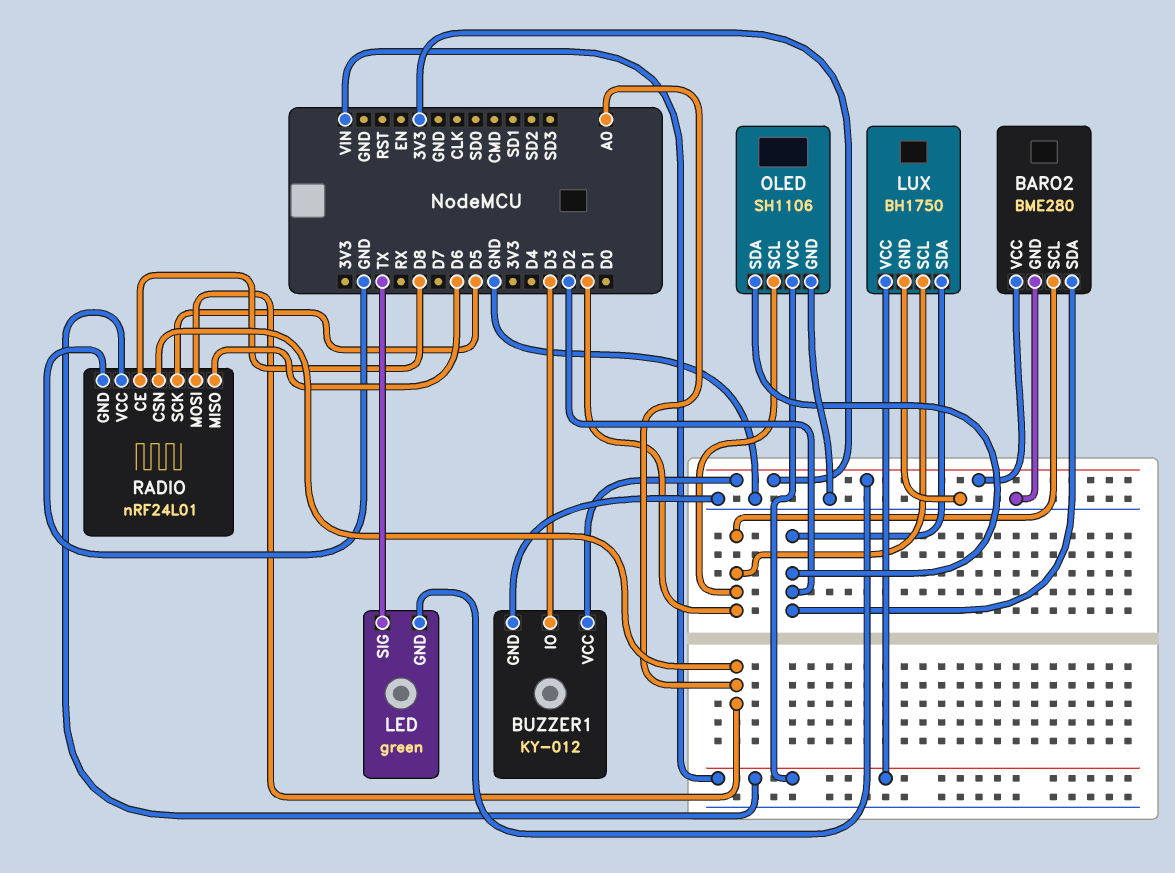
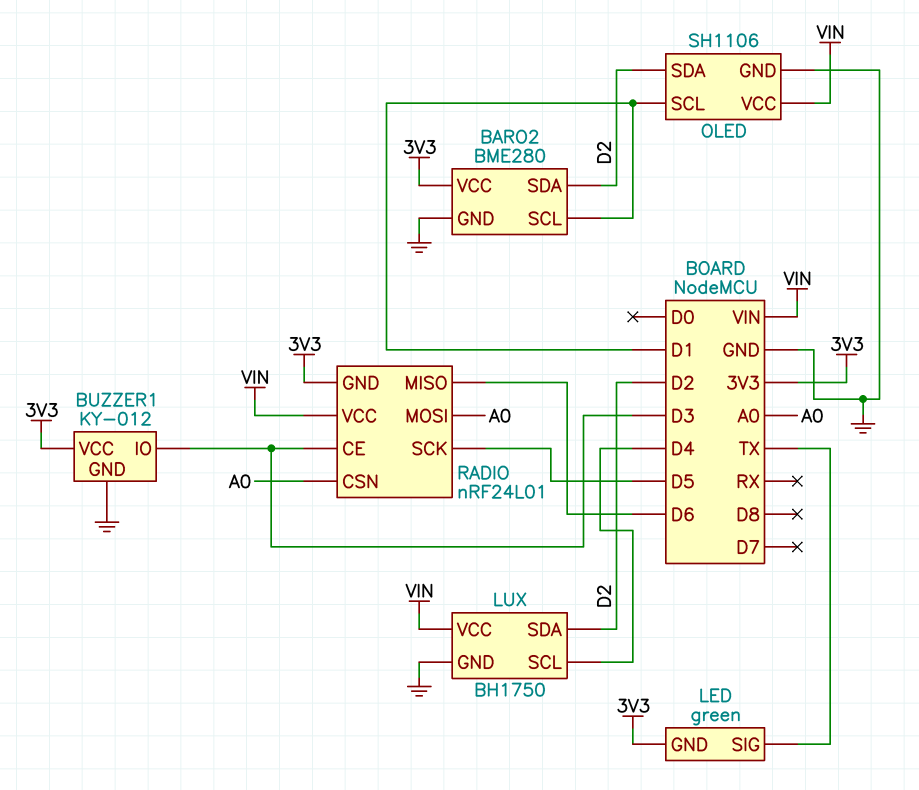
LUX pin SCL: D1 -> D4
RADIO pin CE: D8 -> D3
RADIO pin GND: GND -> 3V3

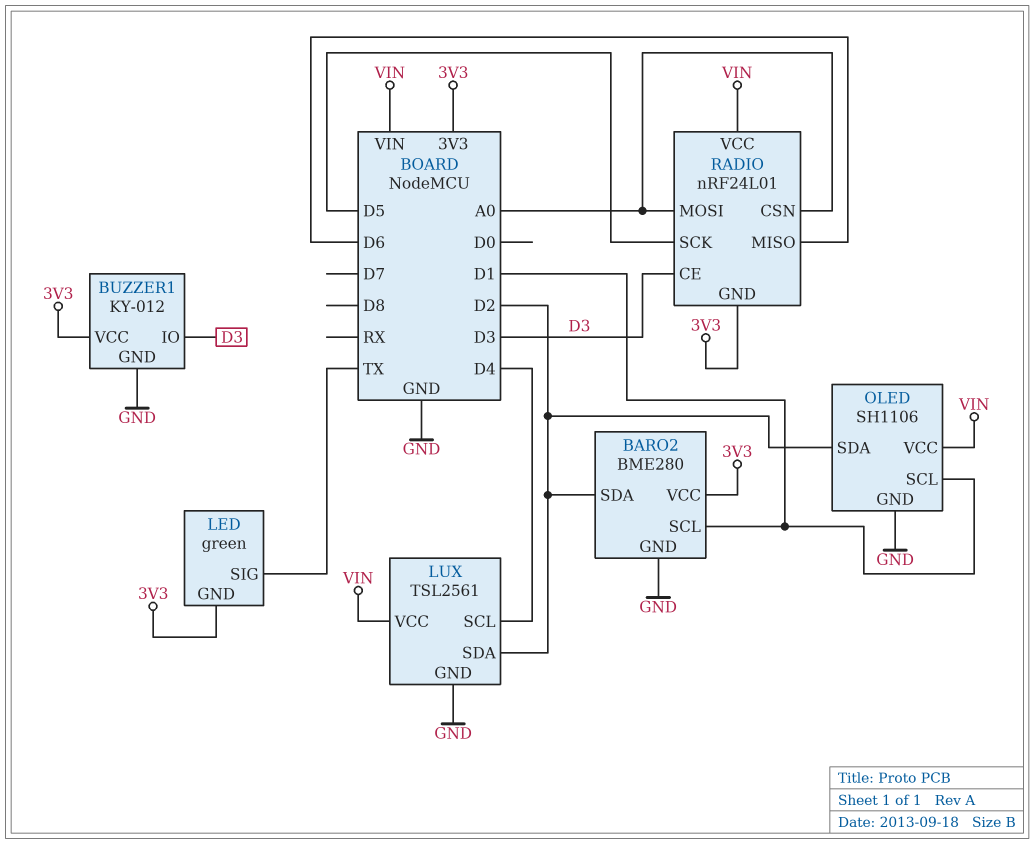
LUX: BH1750 -> TSL2561

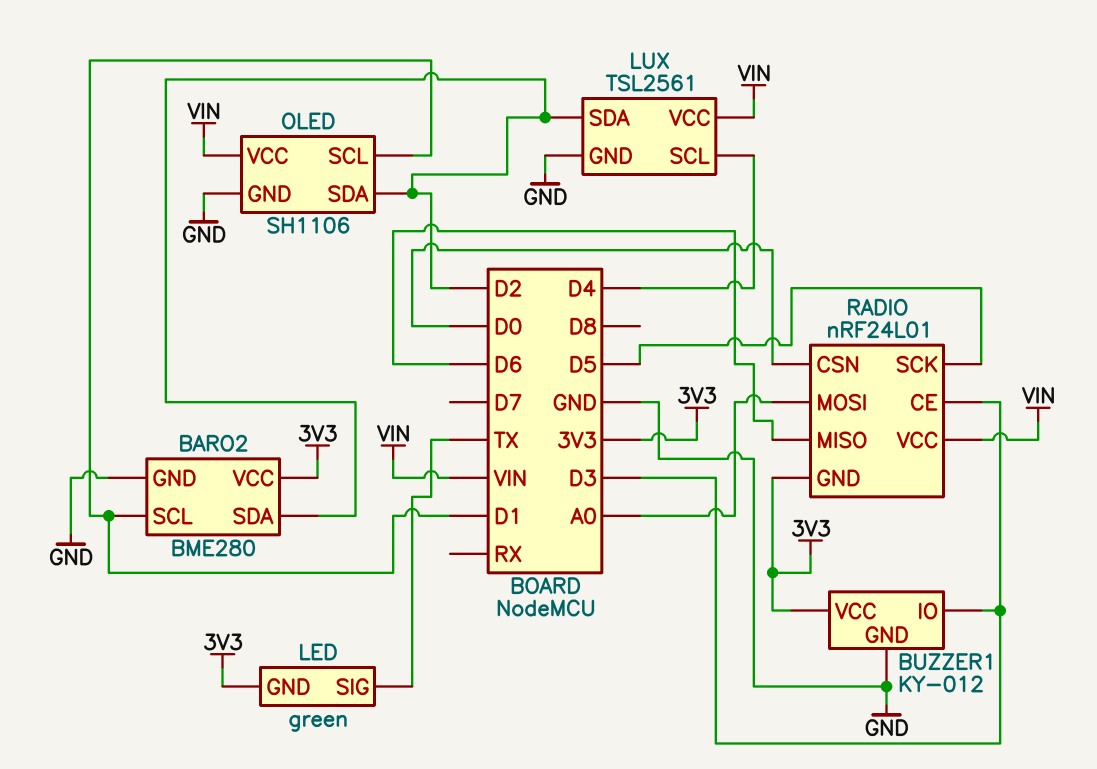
RADIO pin CSN: A0 -> D0

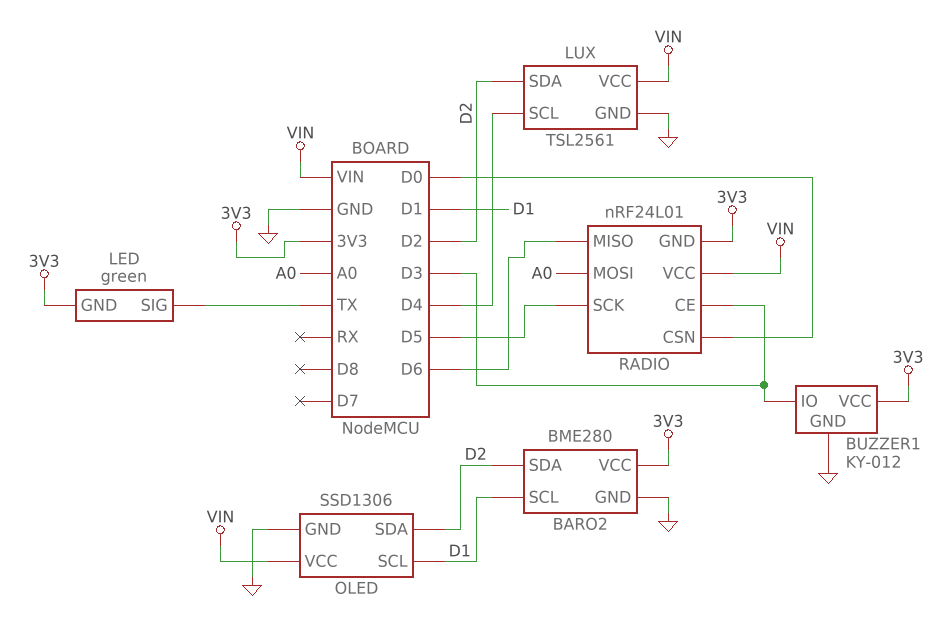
OLED: SH1106 -> SSD1306

